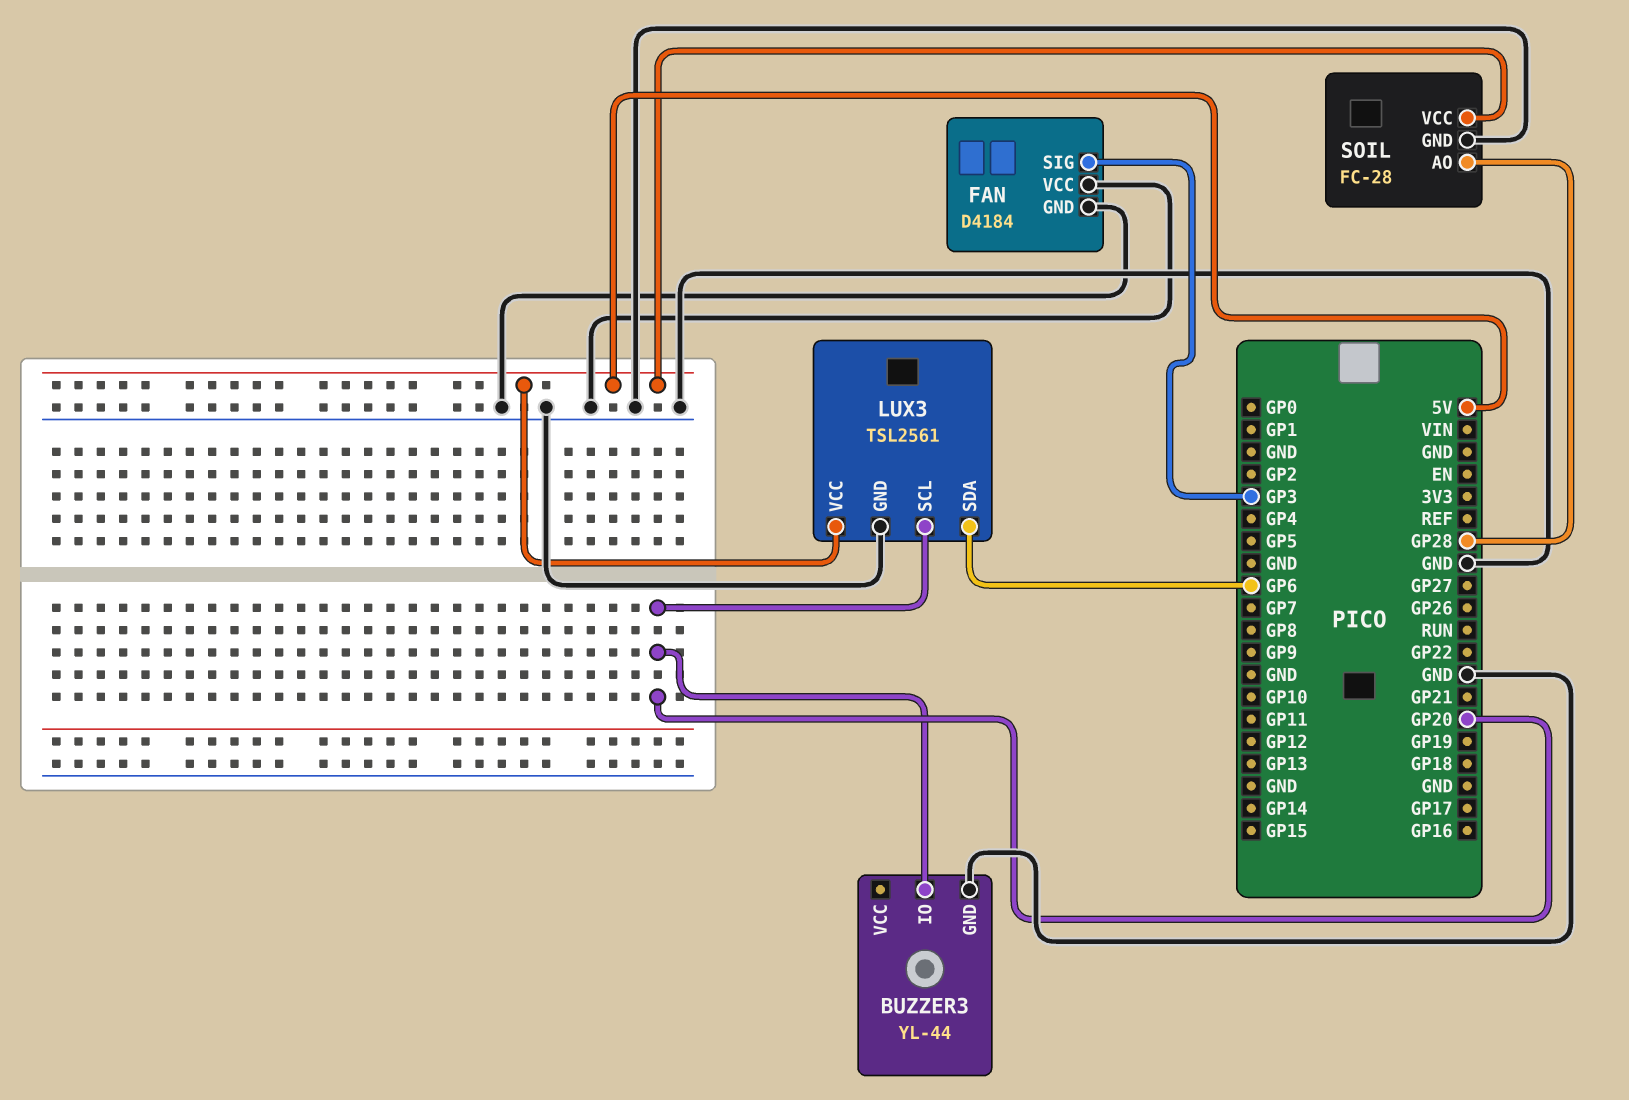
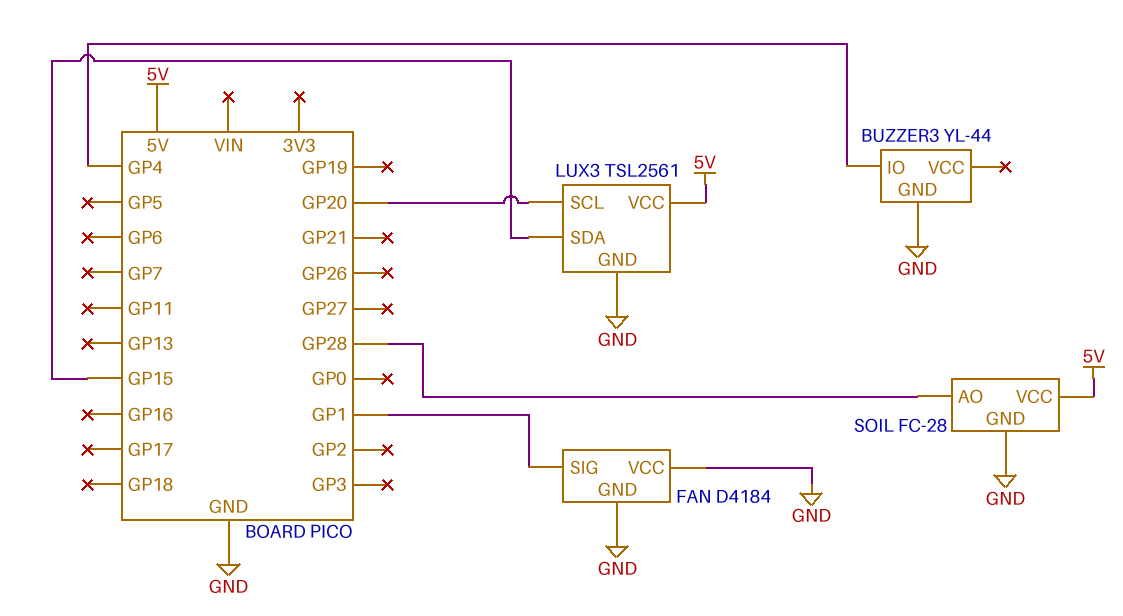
BUZZER3 pin IO: GP20 -> GP4
FAN pin SIG: GP3 -> GP1
LUX3 pin SDA: GP6 -> GP15

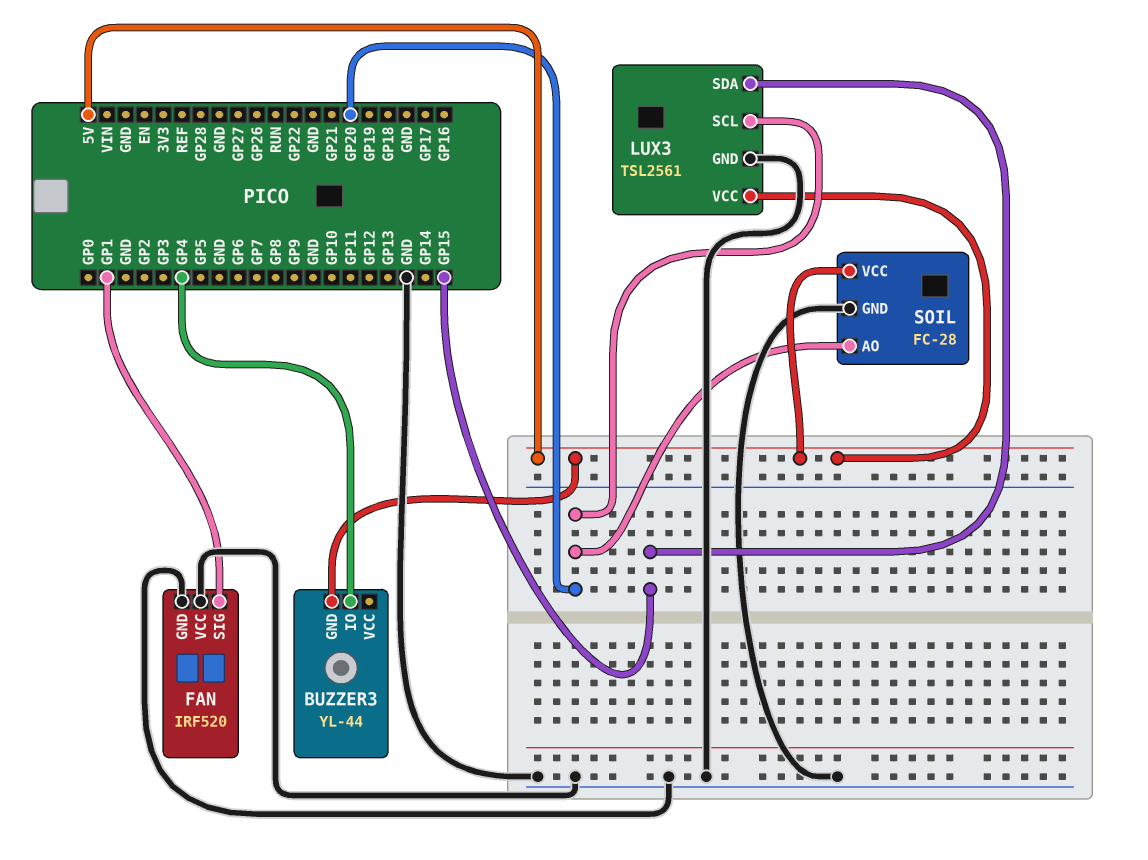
BUZZER3 pin GND: GND -> 5V
FAN: D4184 -> IRF520
SOIL pin AO: GP28 -> GP20

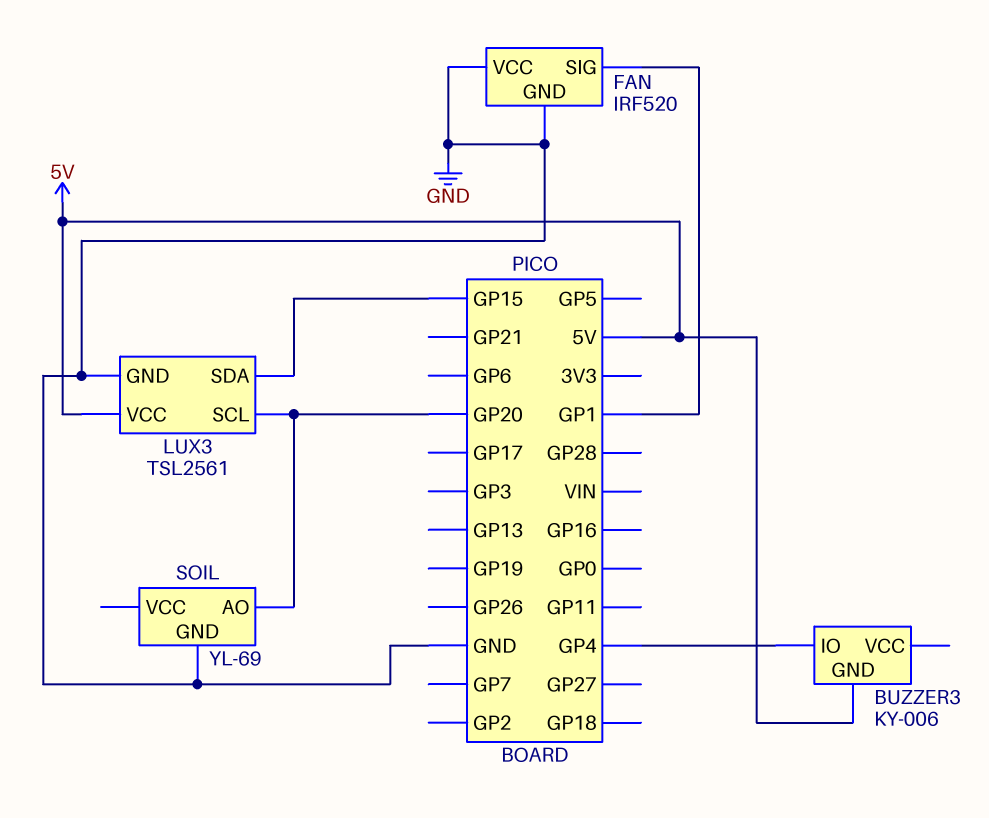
BUZZER3: YL-44 -> KY-006
SOIL: FC-28 -> YL-69
SOIL pin VCC: 5V -> none

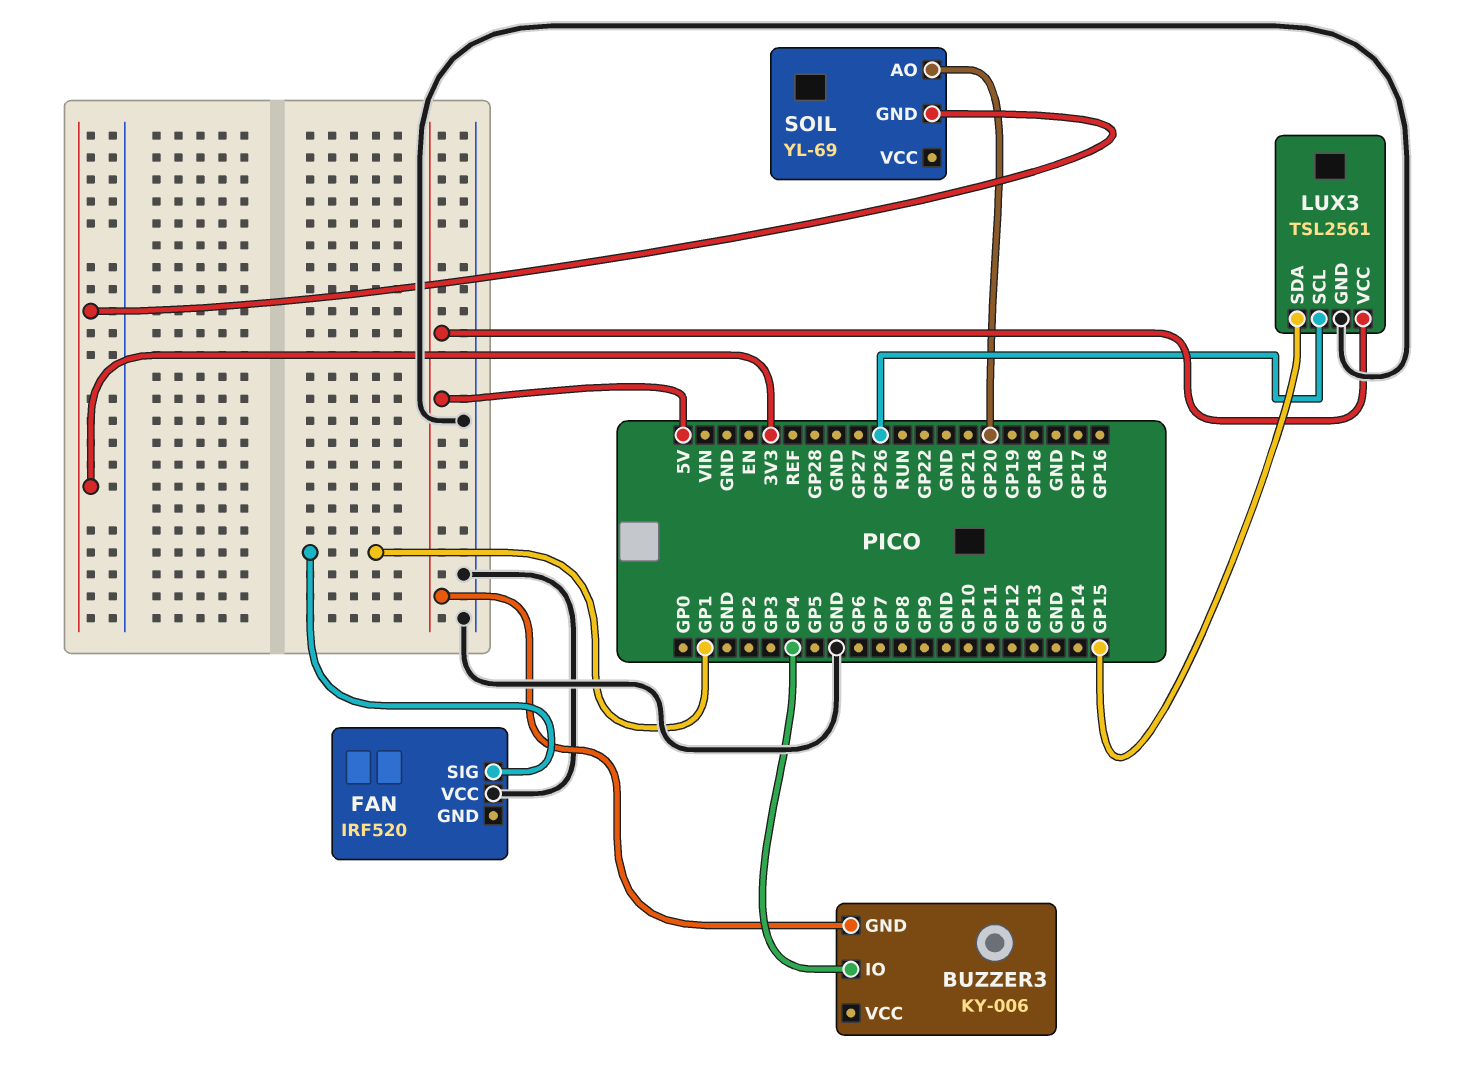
FAN pin GND: GND -> none
LUX3 pin SCL: GP20 -> GP26
SOIL pin GND: GND -> 3V3

